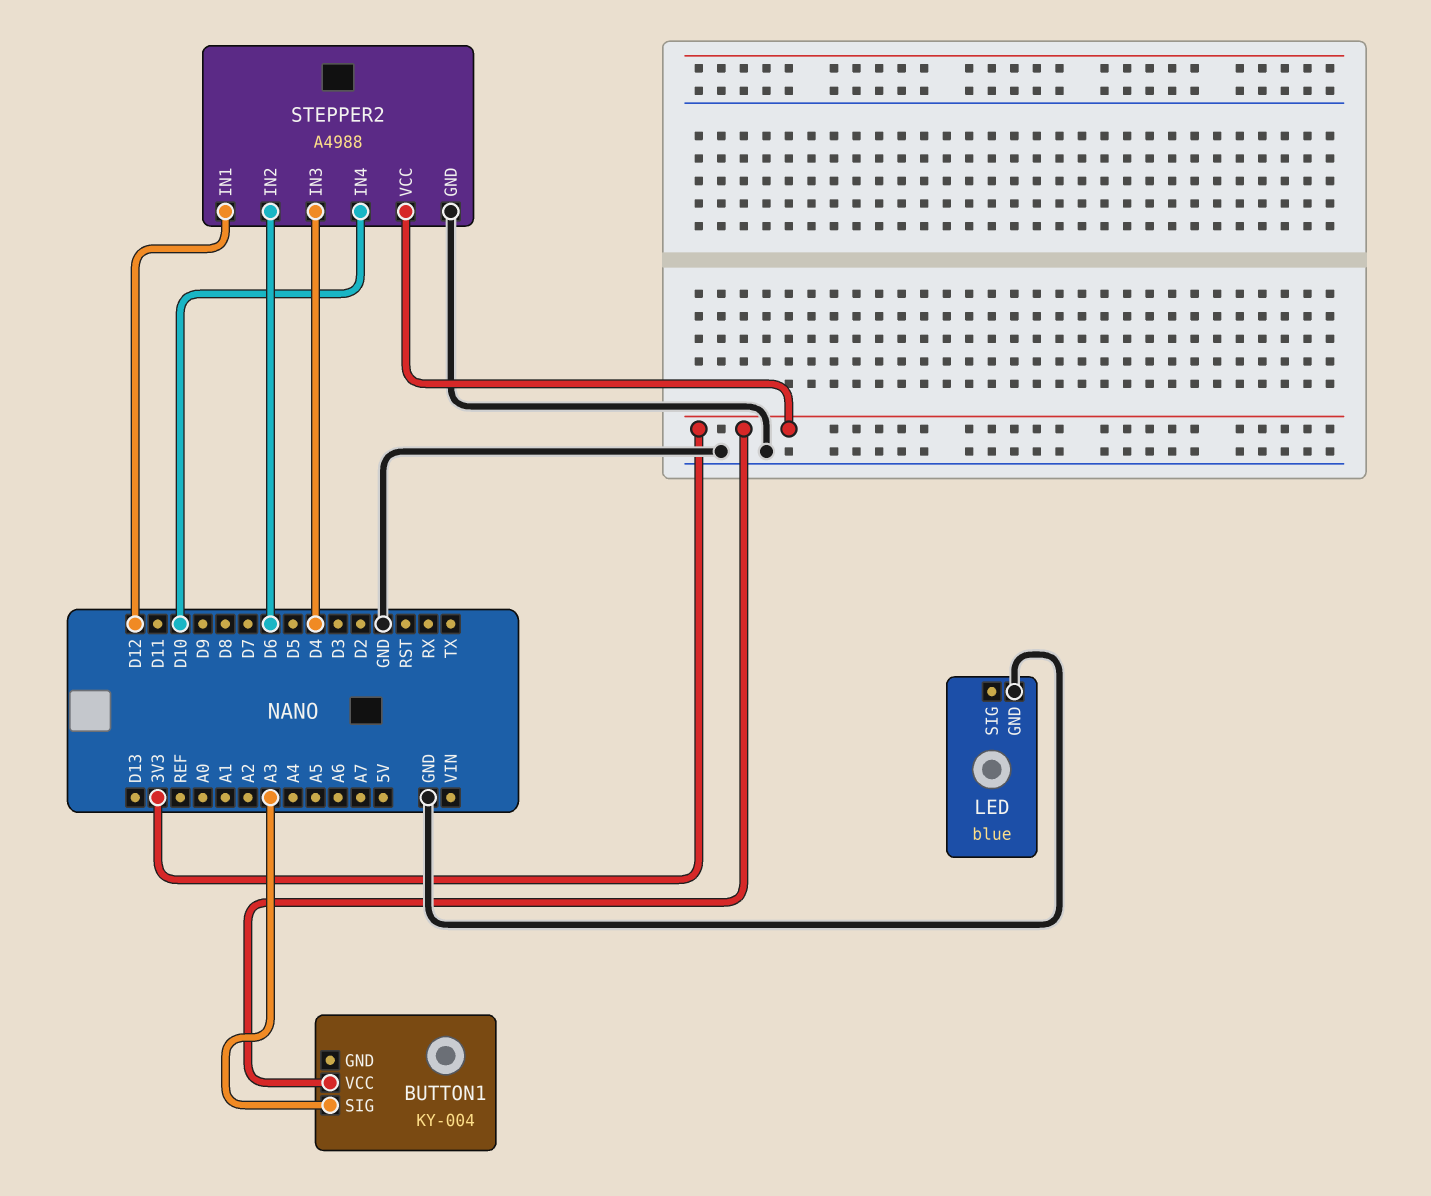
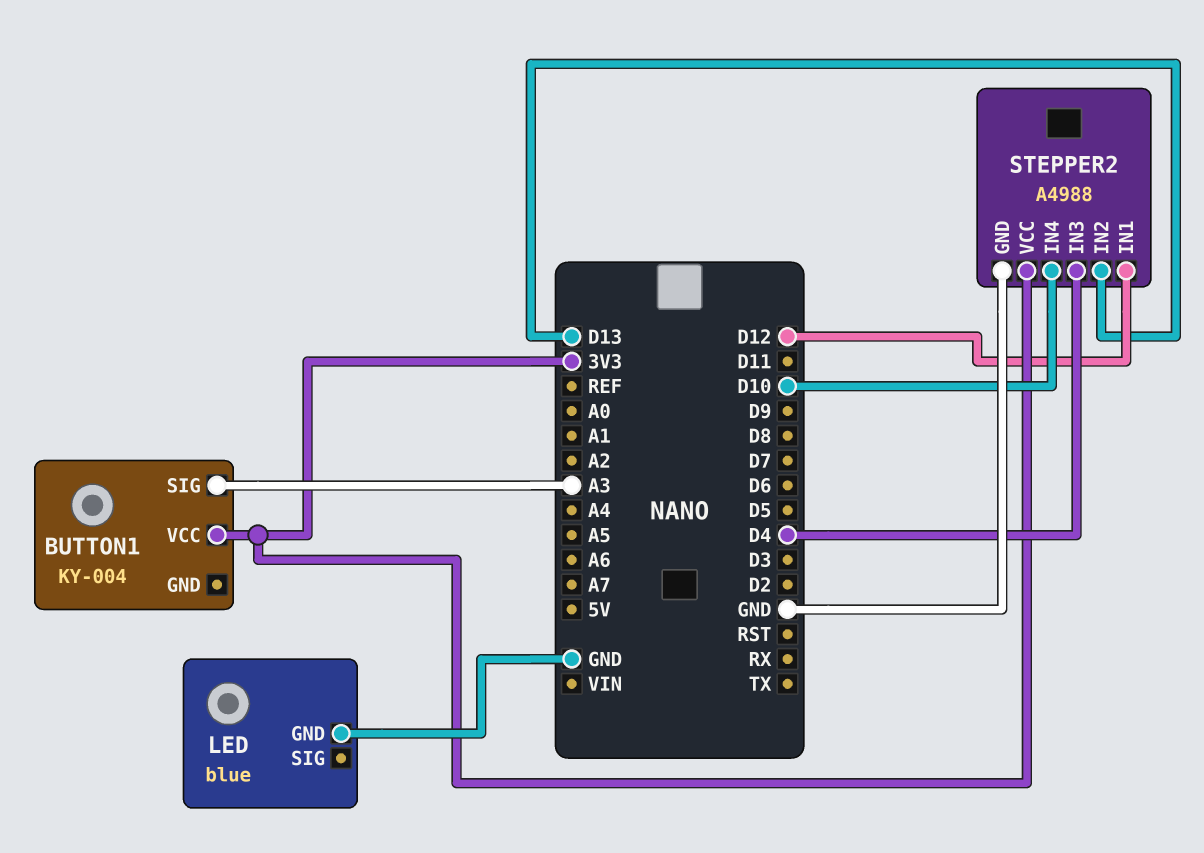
STEPPER2 pin IN2: D6 -> D13

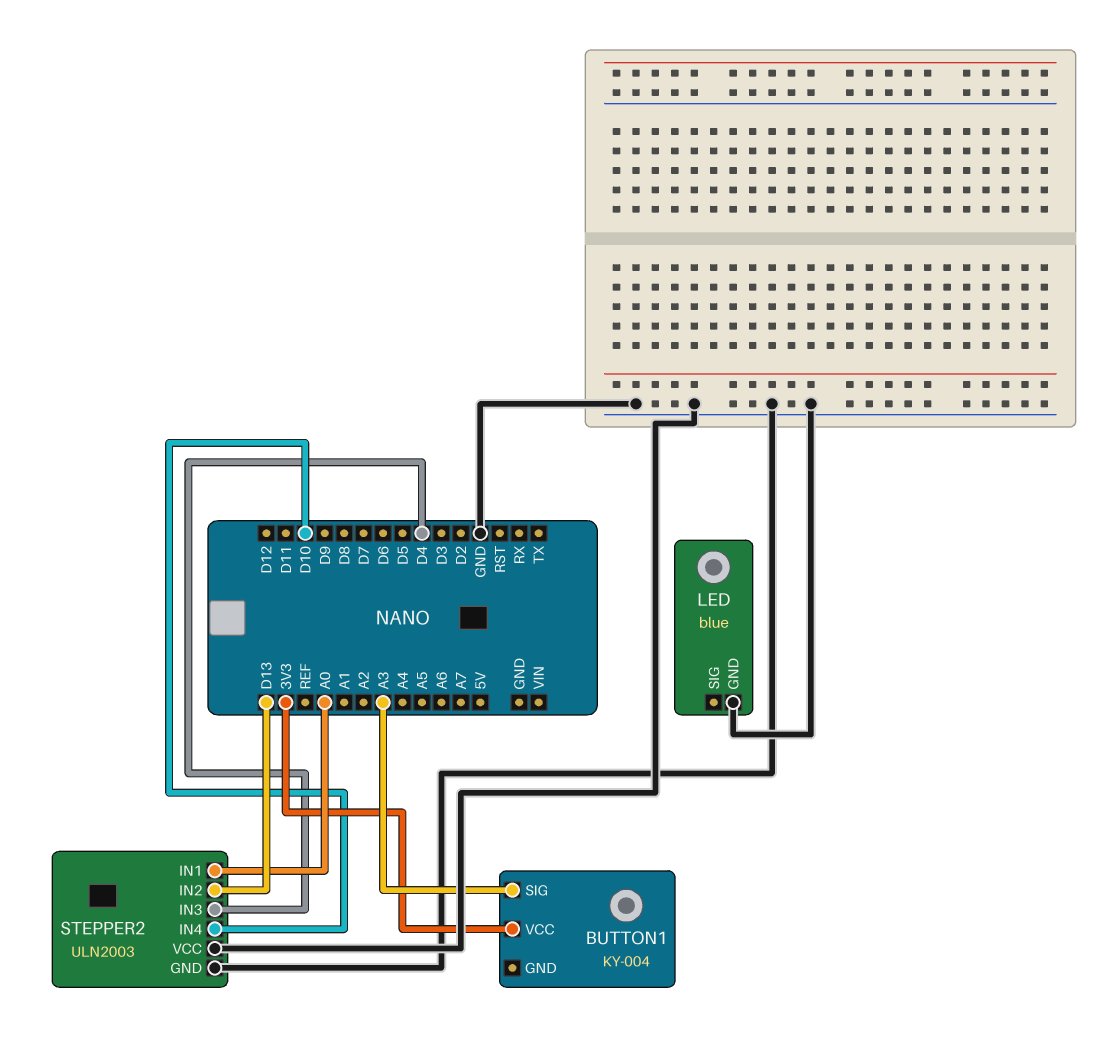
STEPPER2: A4988 -> ULN2003
STEPPER2 pin IN1: D12 -> A0
STEPPER2 pin VCC: 3V3 -> GND

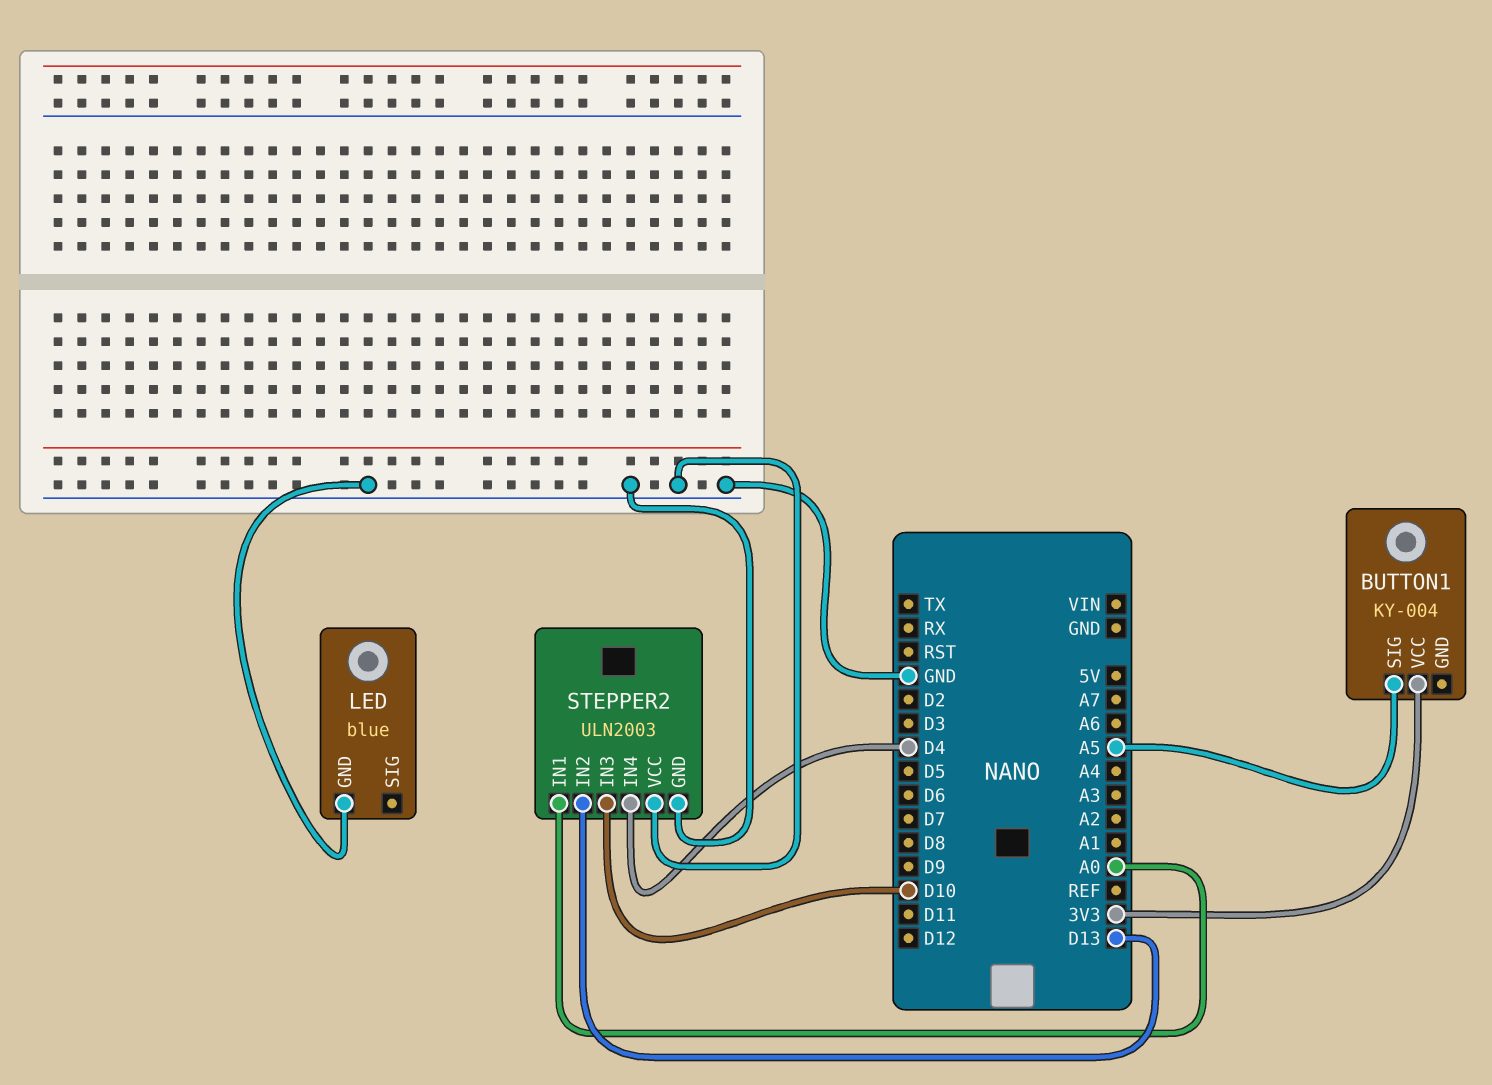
BUTTON1 pin SIG: A3 -> A5
STEPPER2 pin IN3: D4 -> D10
STEPPER2 pin IN4: D10 -> D4

